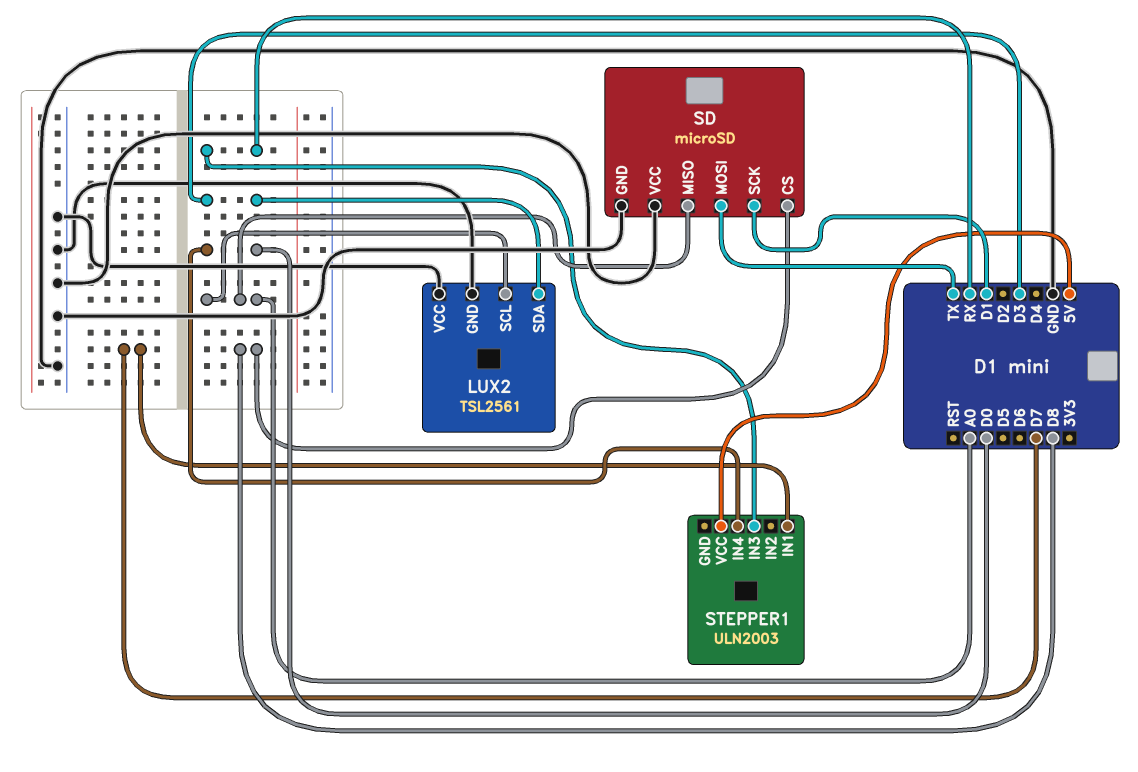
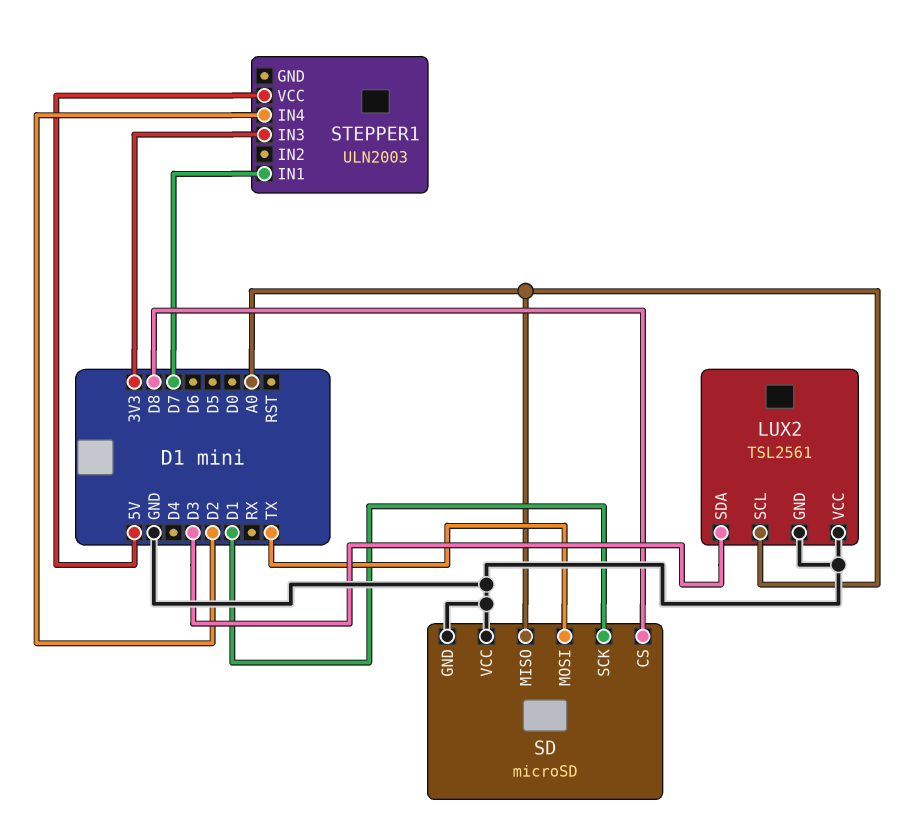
STEPPER1 pin IN3: RX -> 3V3
STEPPER1 pin IN4: D0 -> D2

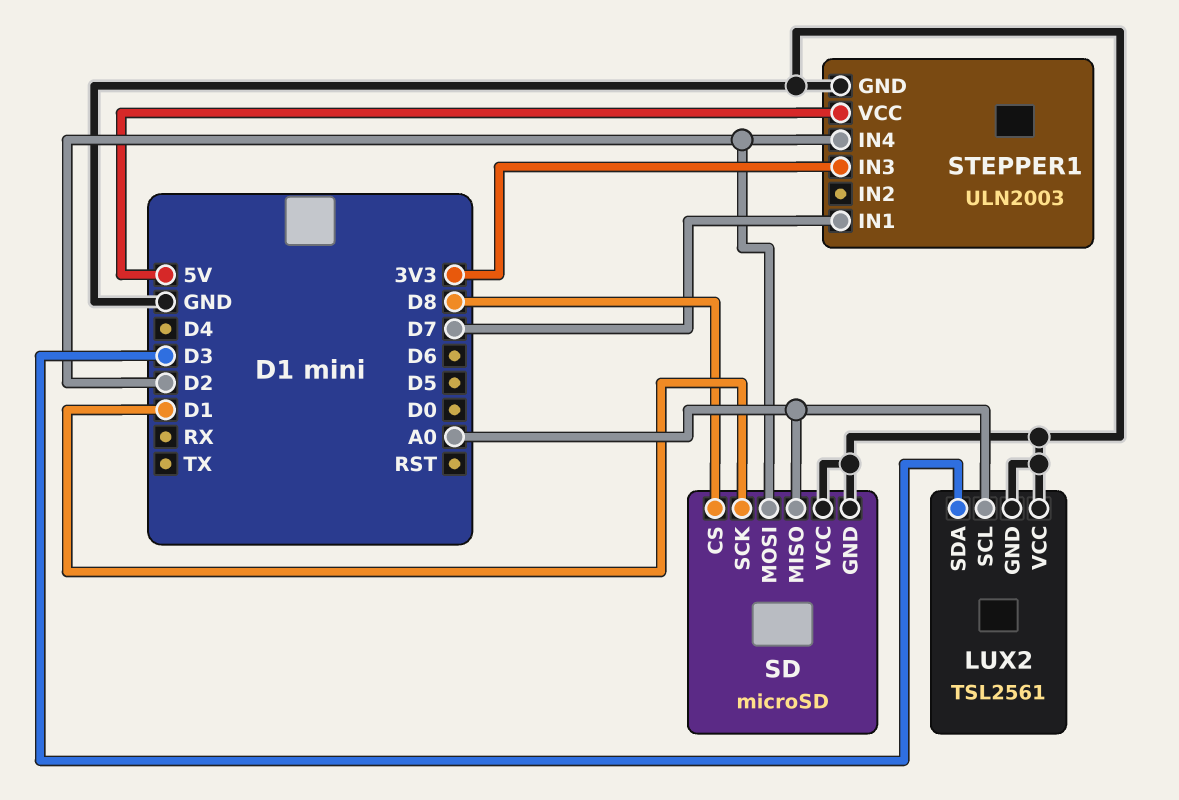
SD pin MOSI: TX -> D2
STEPPER1 pin GND: none -> GND

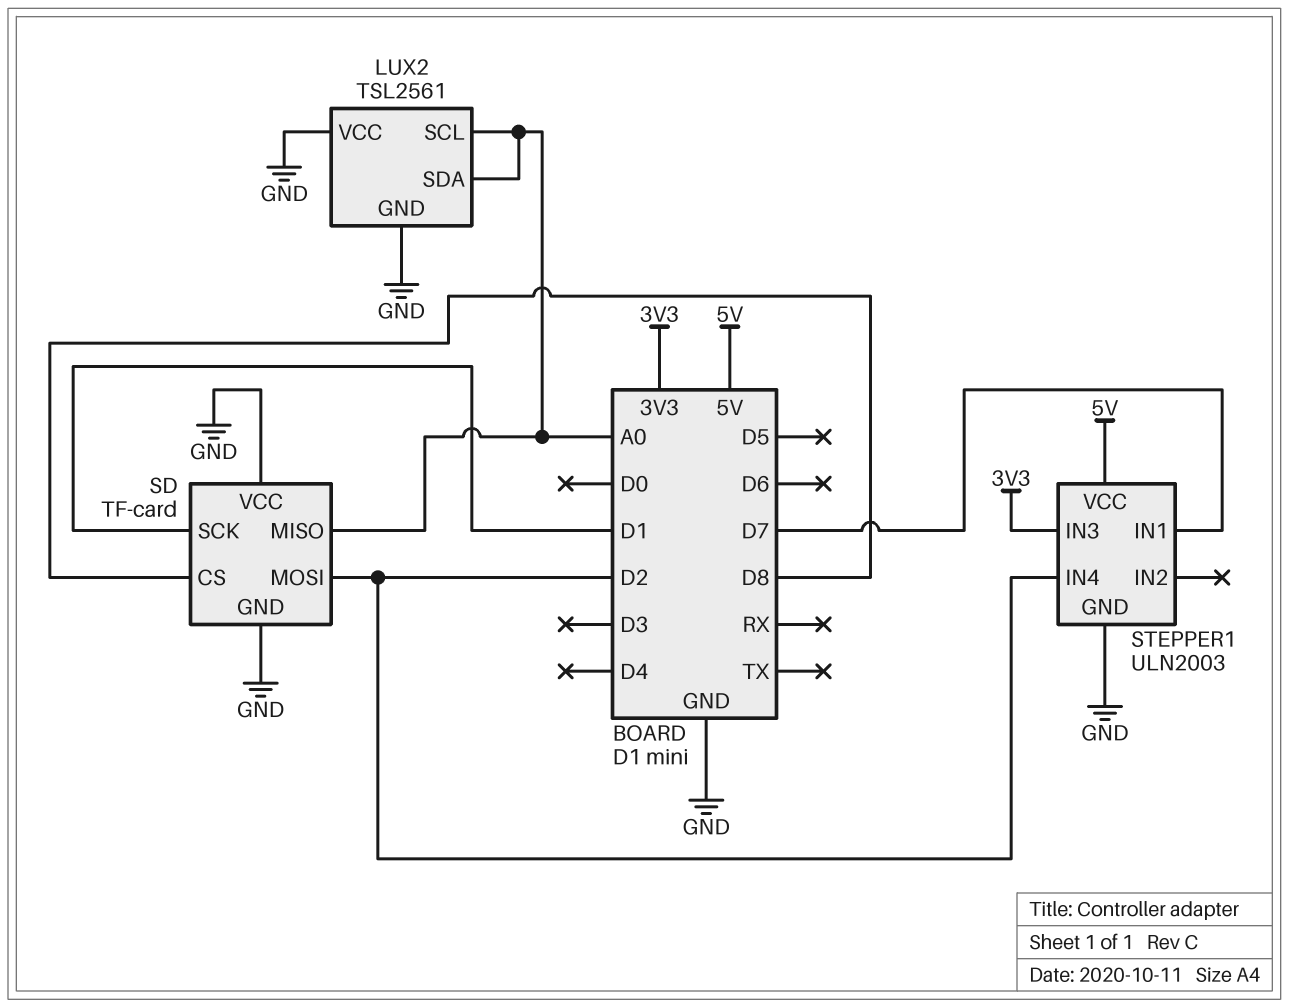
LUX2 pin SDA: D3 -> A0
SD: microSD -> TF-card

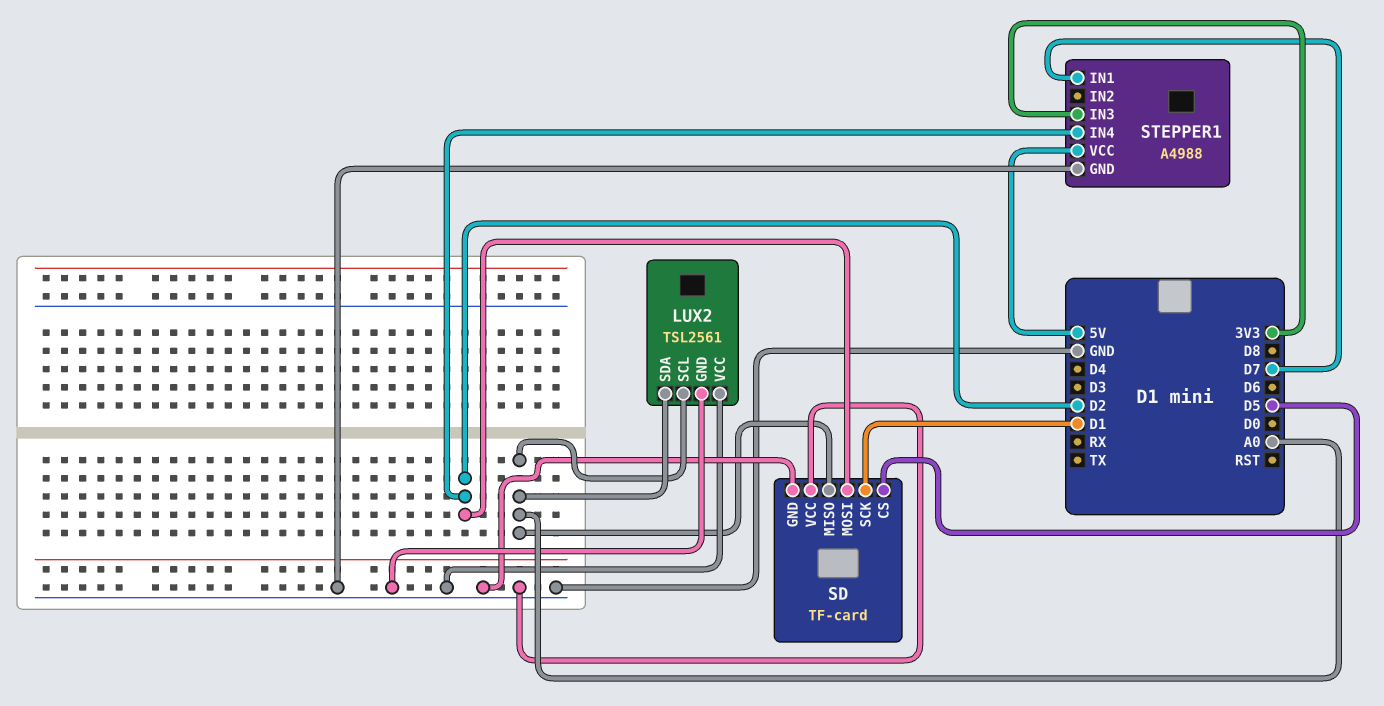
SD pin CS: D8 -> D5
STEPPER1: ULN2003 -> A4988

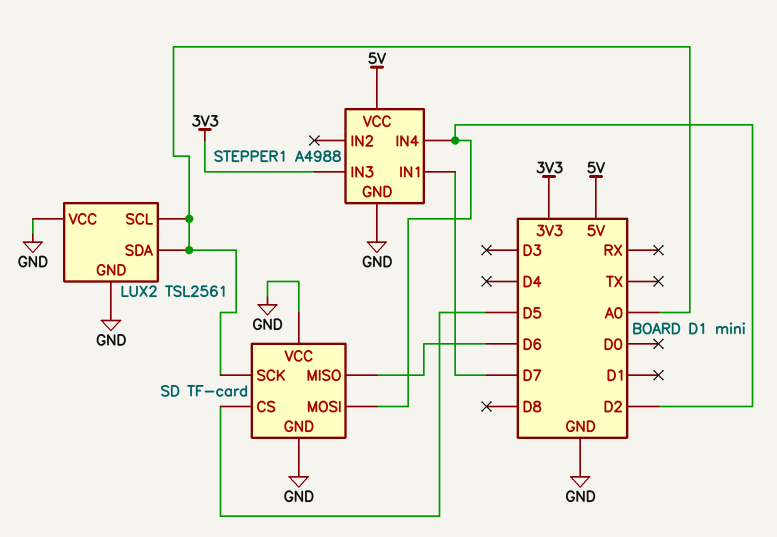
SD pin MISO: A0 -> D6
SD pin SCK: D1 -> A0

